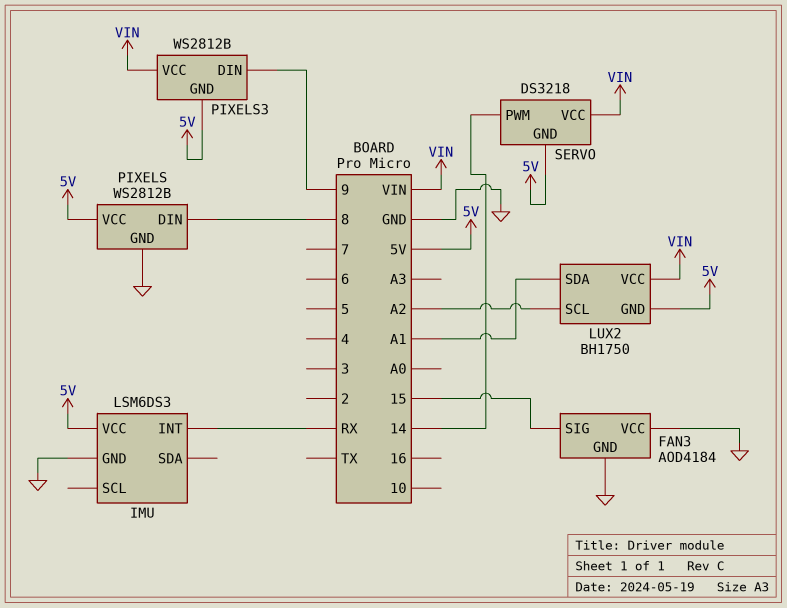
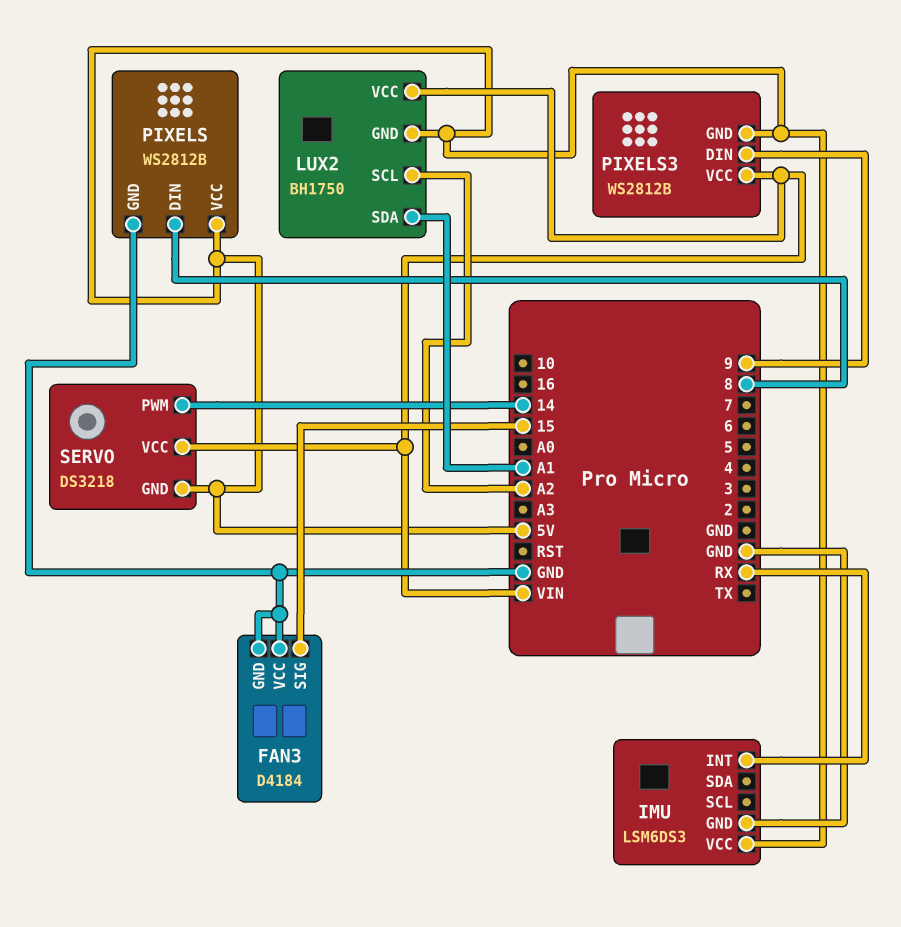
FAN3: AOD4184 -> D4184

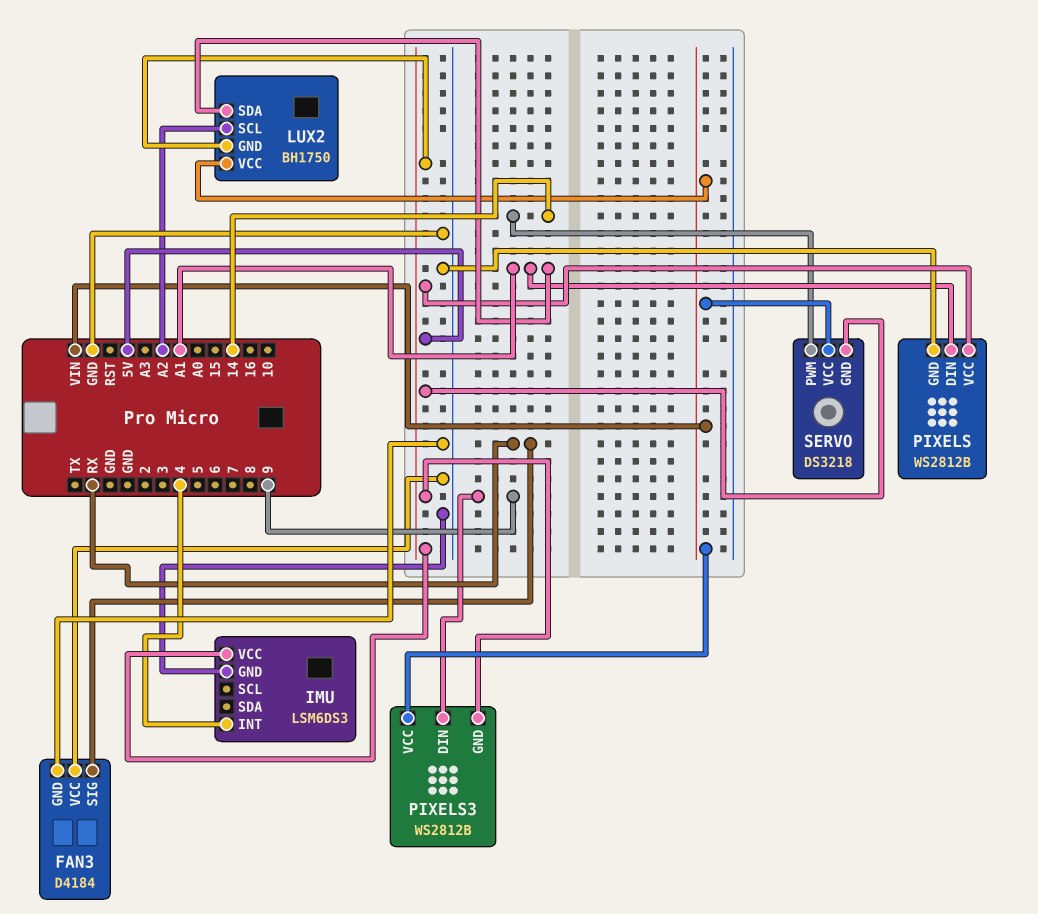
FAN3 pin SIG: 15 -> RX
IMU pin INT: RX -> 4
PIXELS pin DIN: 8 -> A1

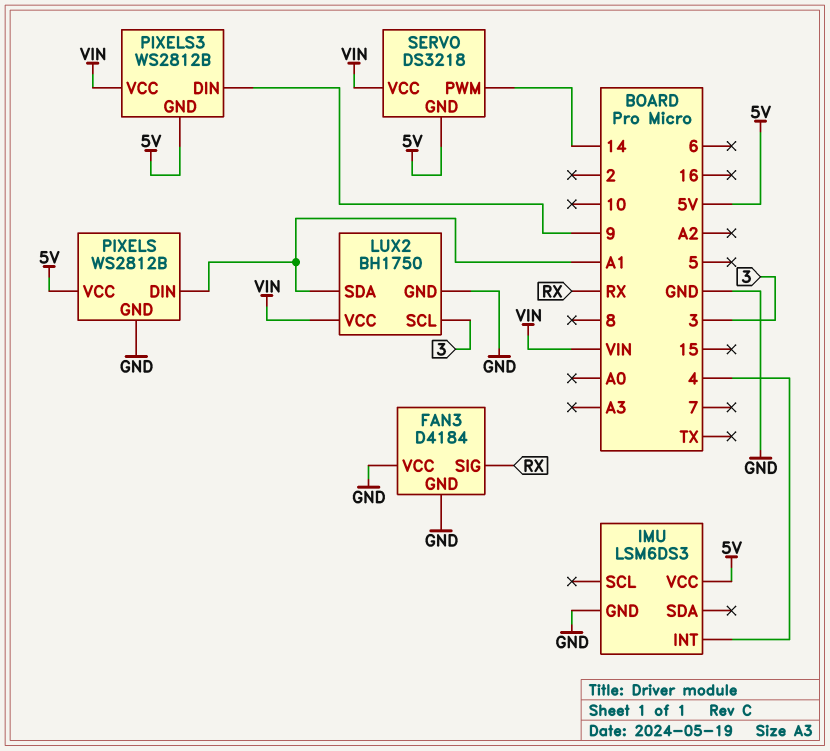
LUX2 pin GND: 5V -> GND
LUX2 pin SCL: A2 -> 3

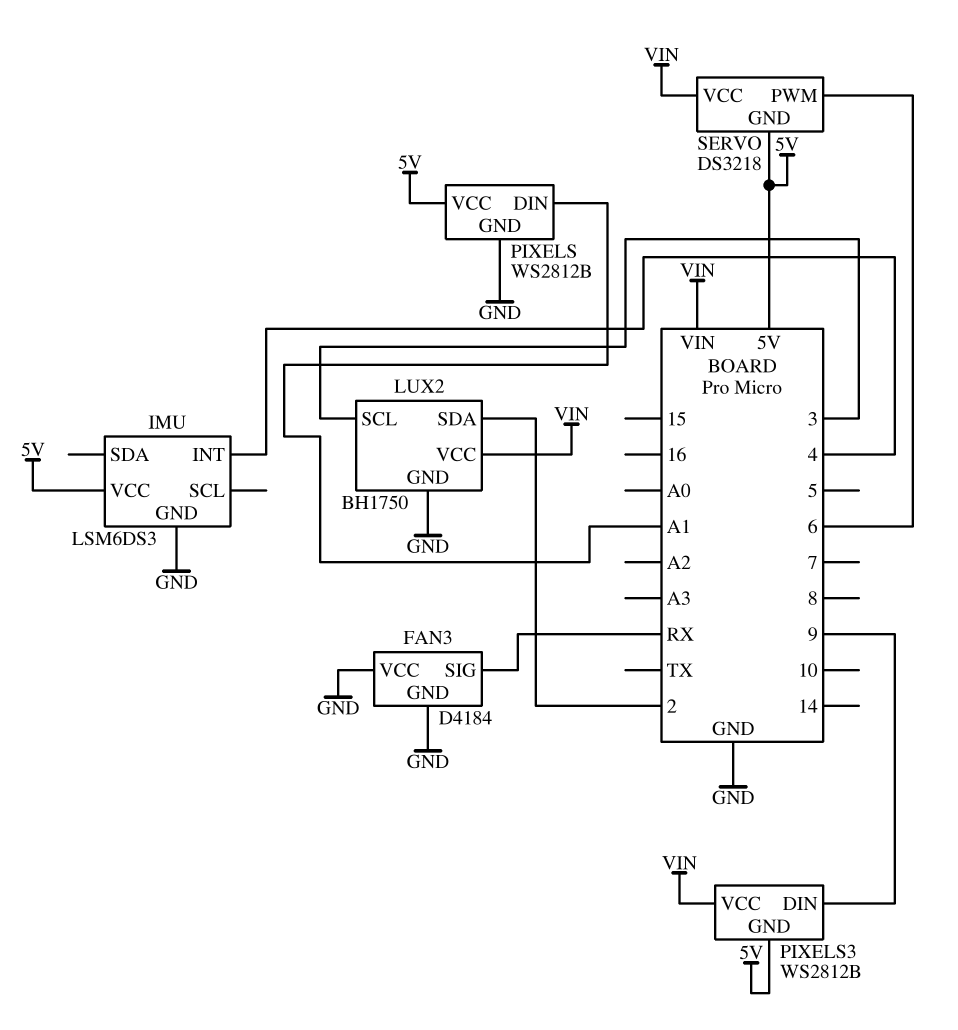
LUX2 pin SDA: A1 -> 2
SERVO pin PWM: 14 -> 6

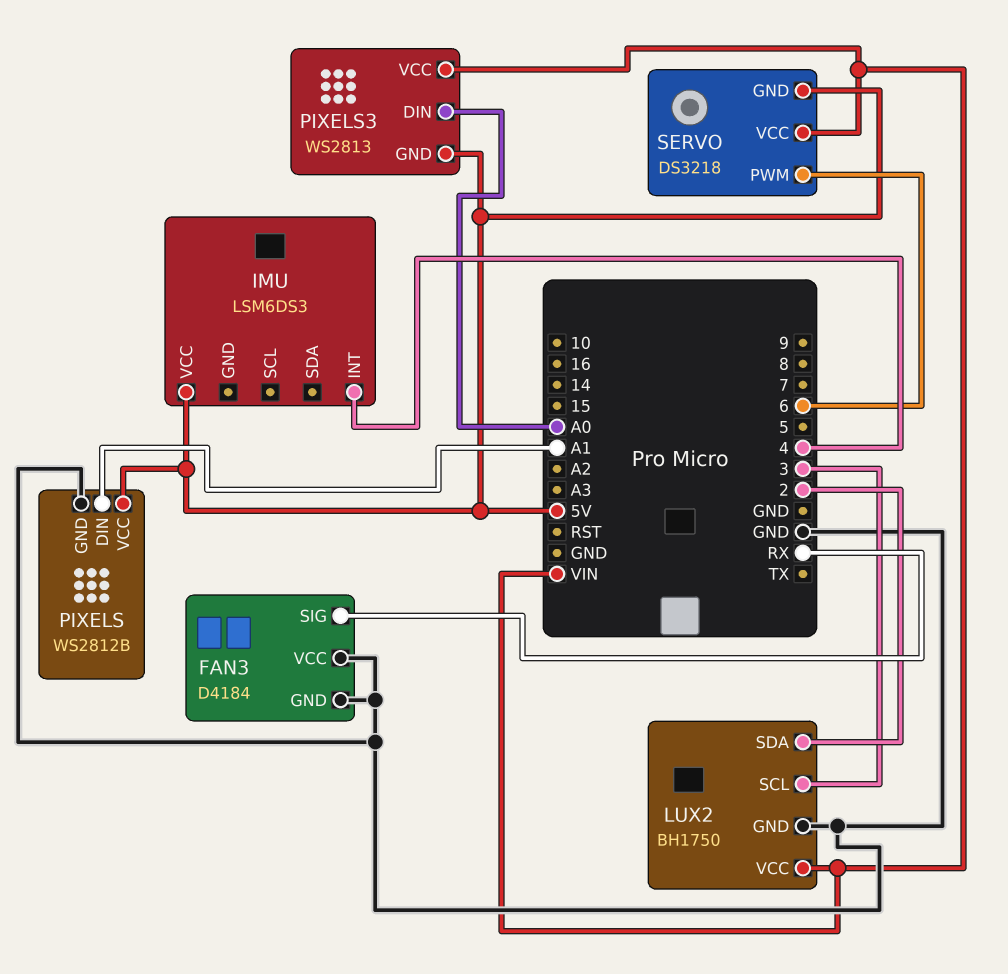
IMU pin GND: GND -> none
PIXELS3: WS2812B -> WS2813
PIXELS3 pin DIN: 9 -> A0

